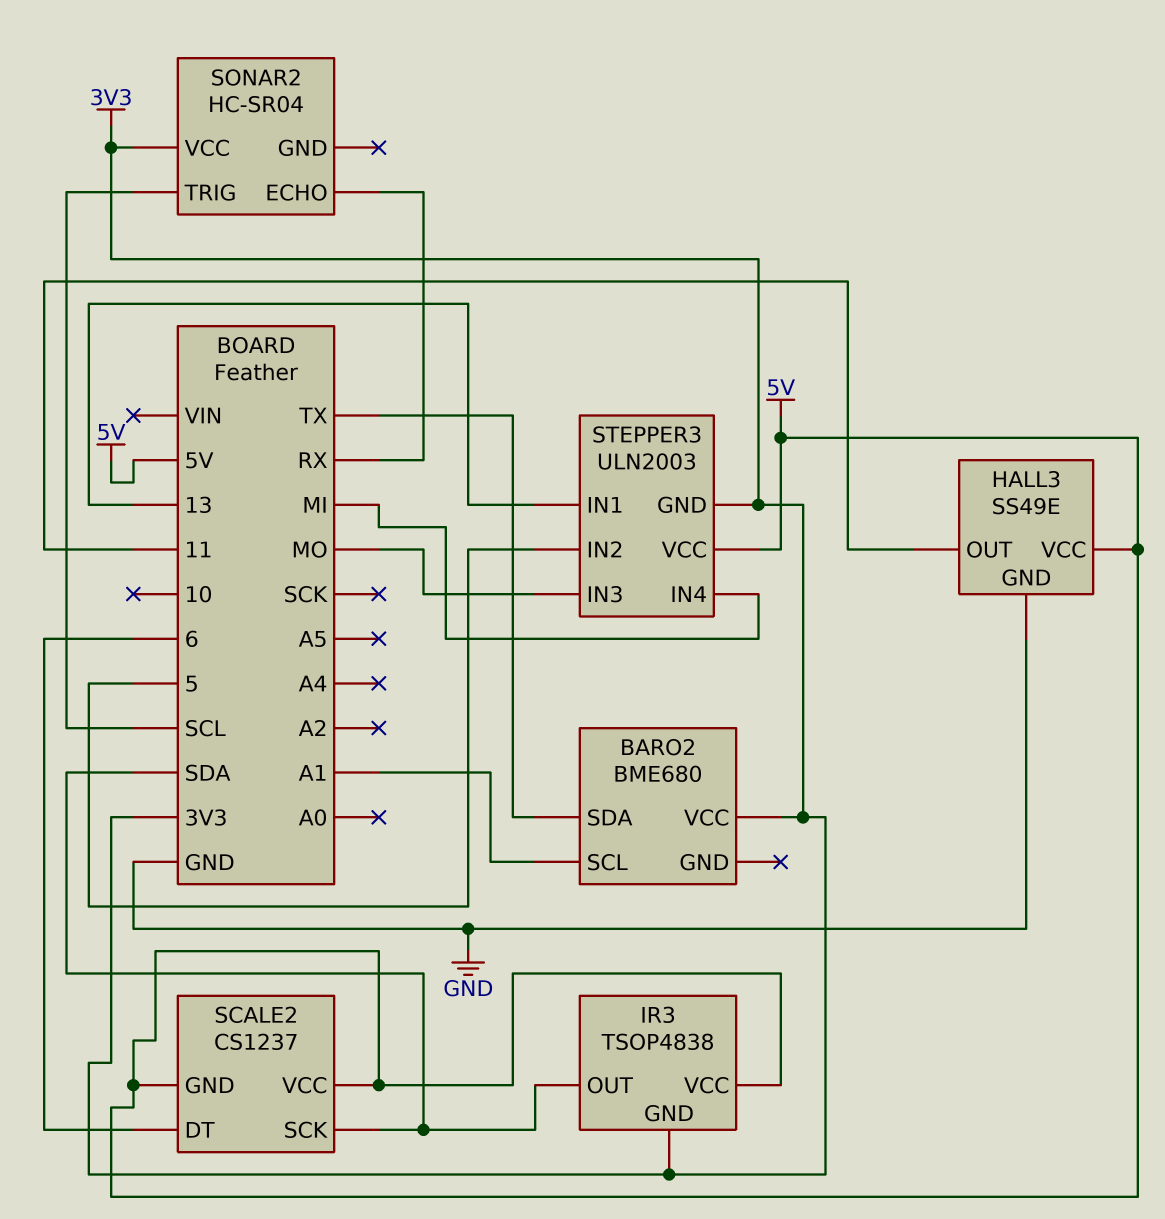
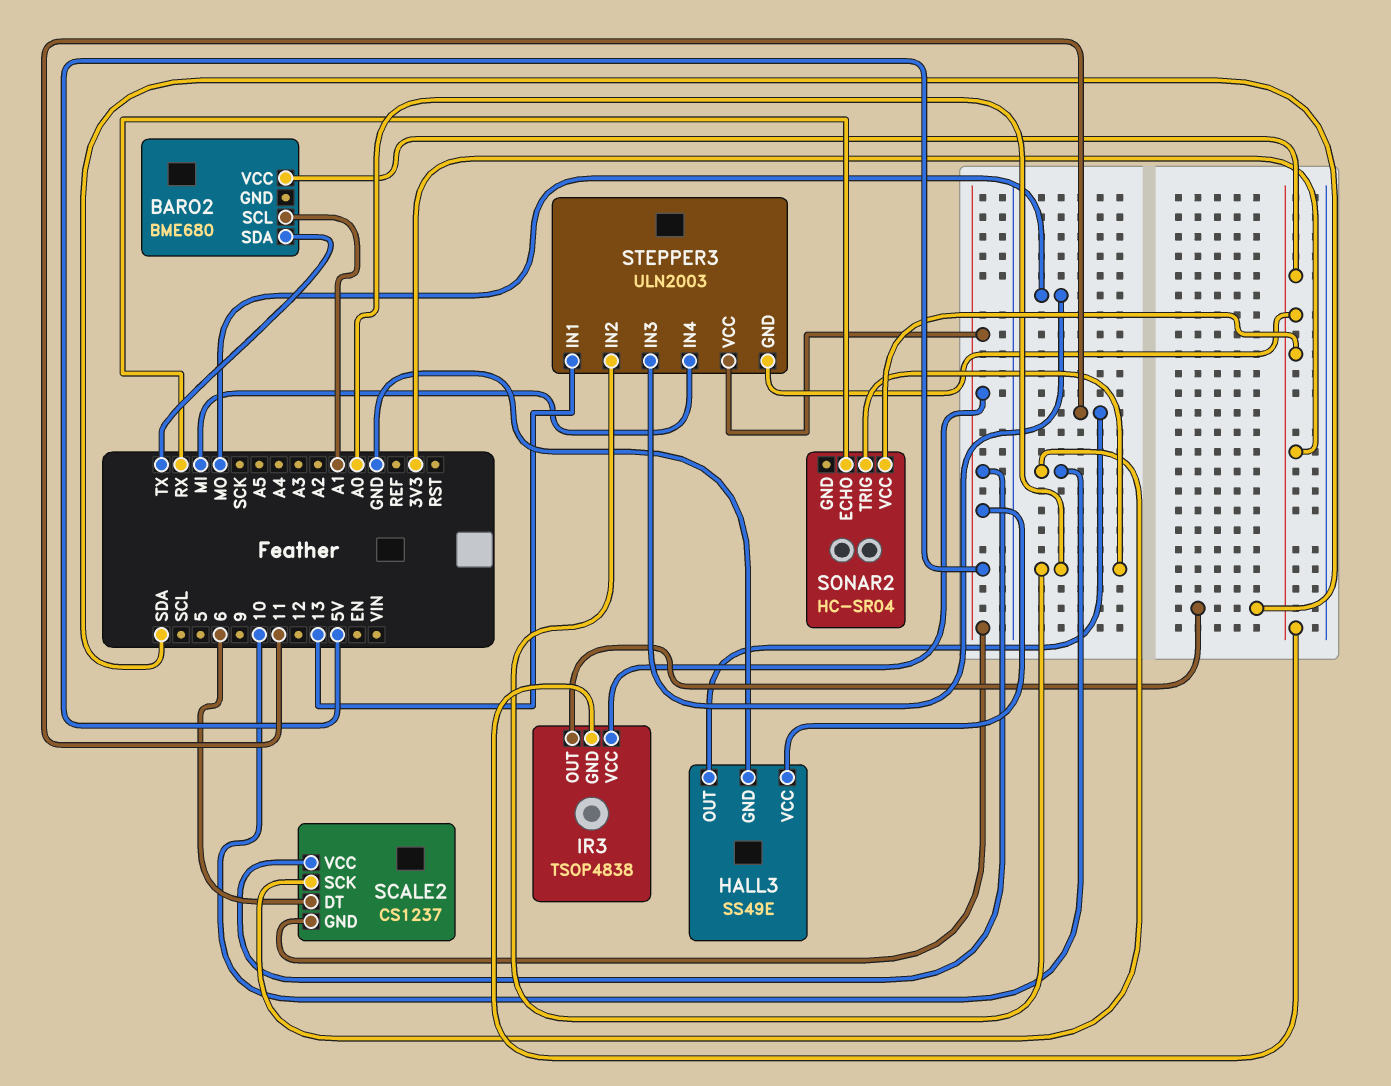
SCALE2 pin SCK: SDA -> 10
SONAR2 pin TRIG: SCL -> A0
STEPPER3 pin IN2: 5 -> A0

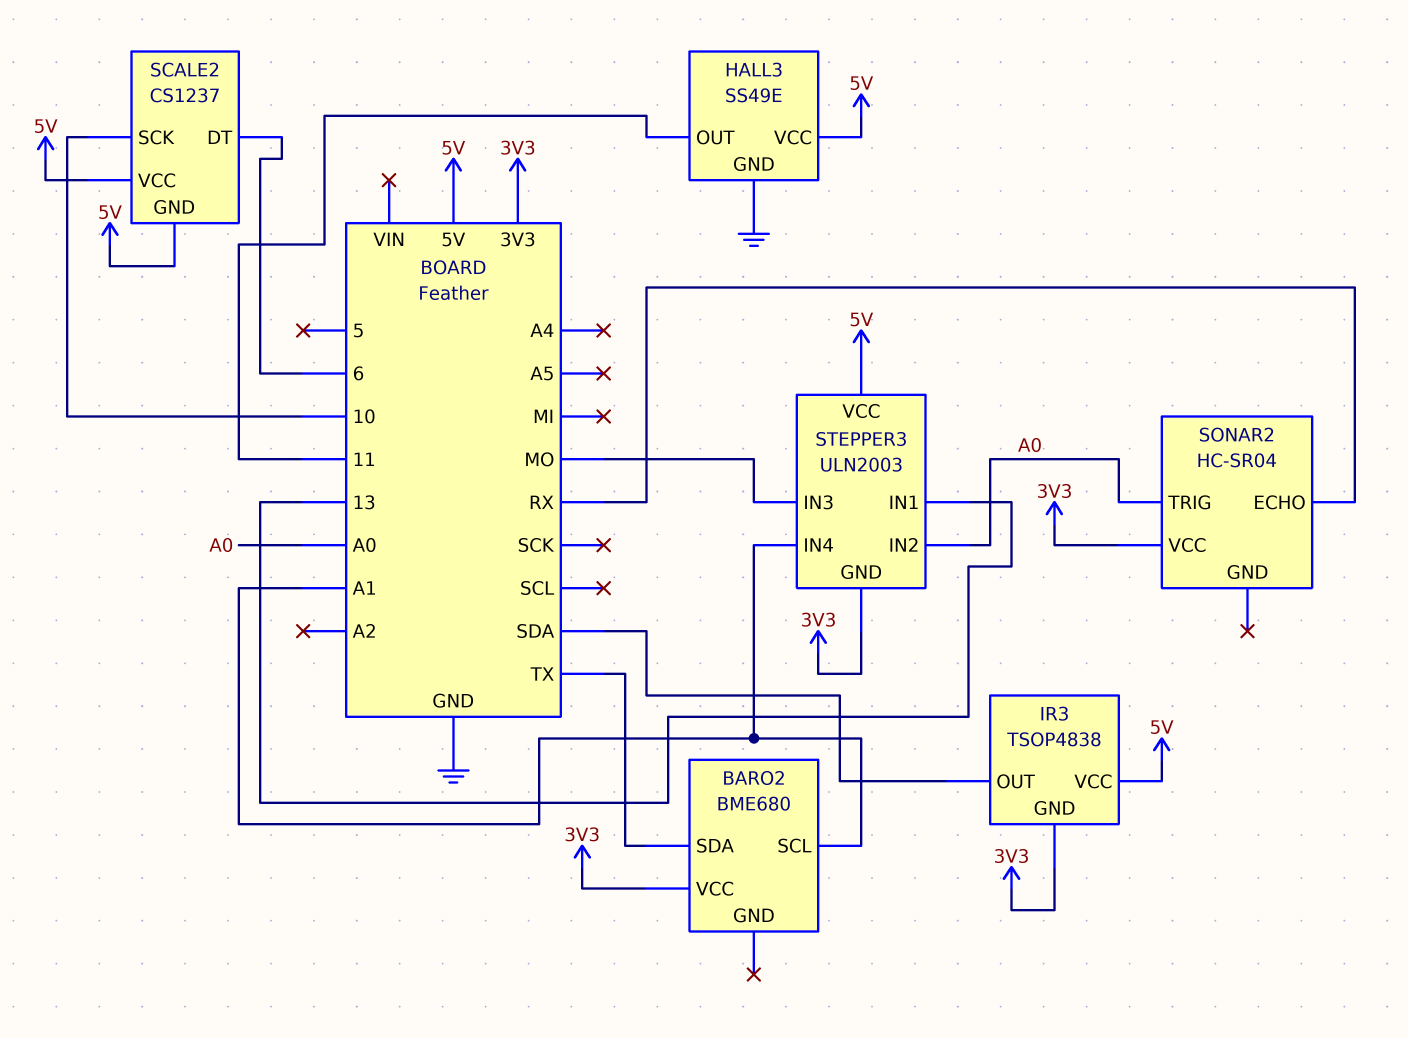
STEPPER3 pin IN4: MI -> A1

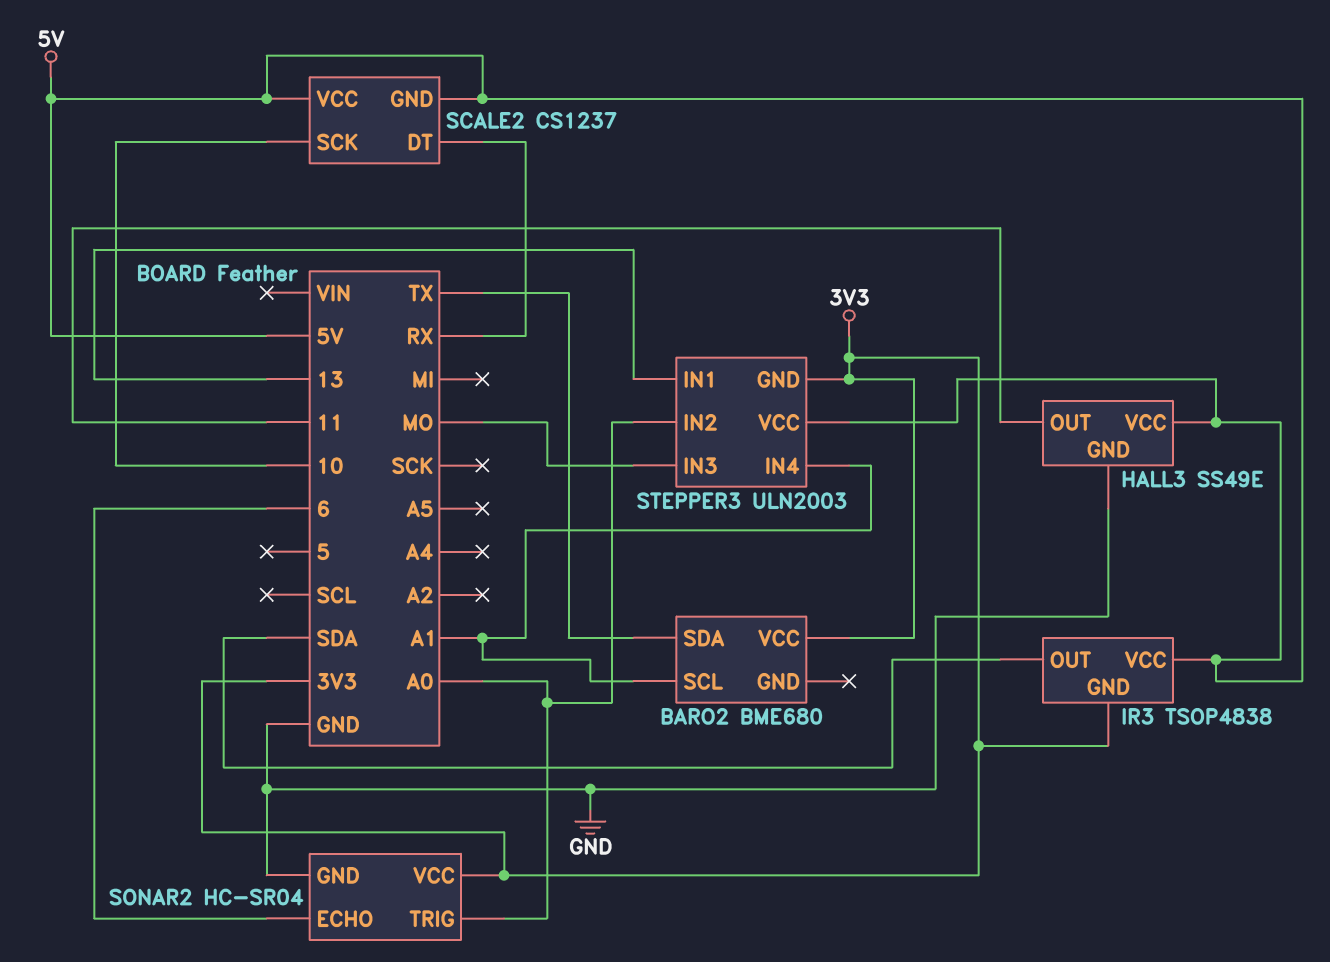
SCALE2 pin DT: 6 -> RX
SONAR2 pin ECHO: RX -> 6
SONAR2 pin GND: none -> GND

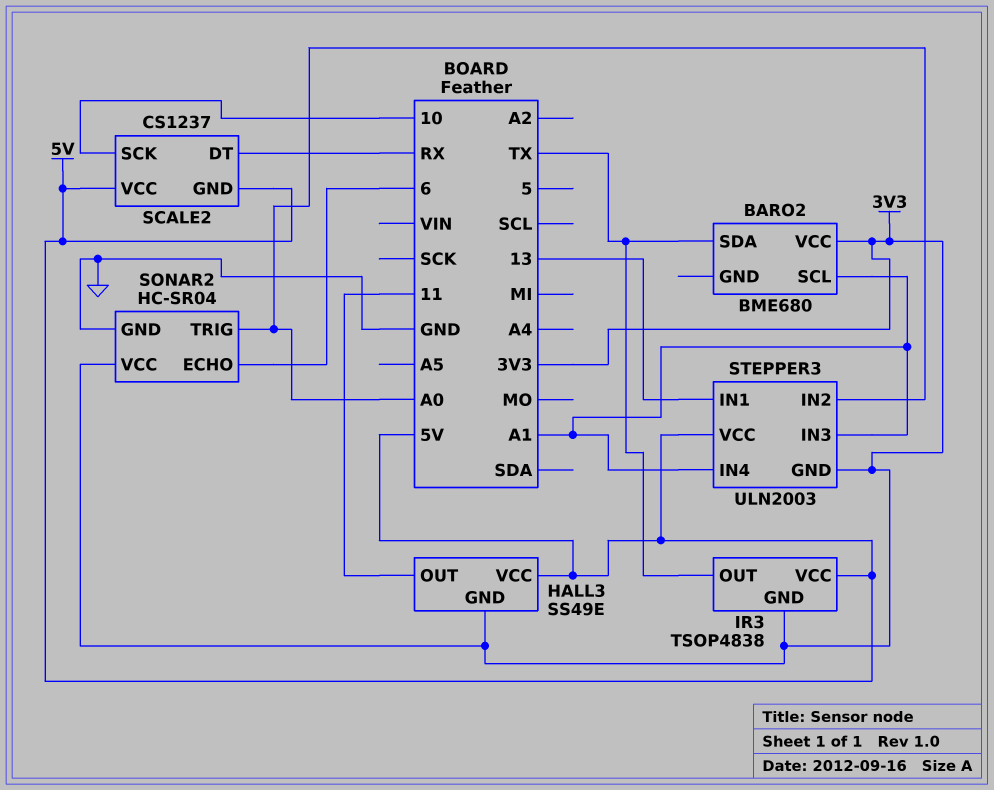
HALL3 pin GND: GND -> 3V3
IR3 pin OUT: SDA -> TX
STEPPER3 pin IN3: MO -> A1

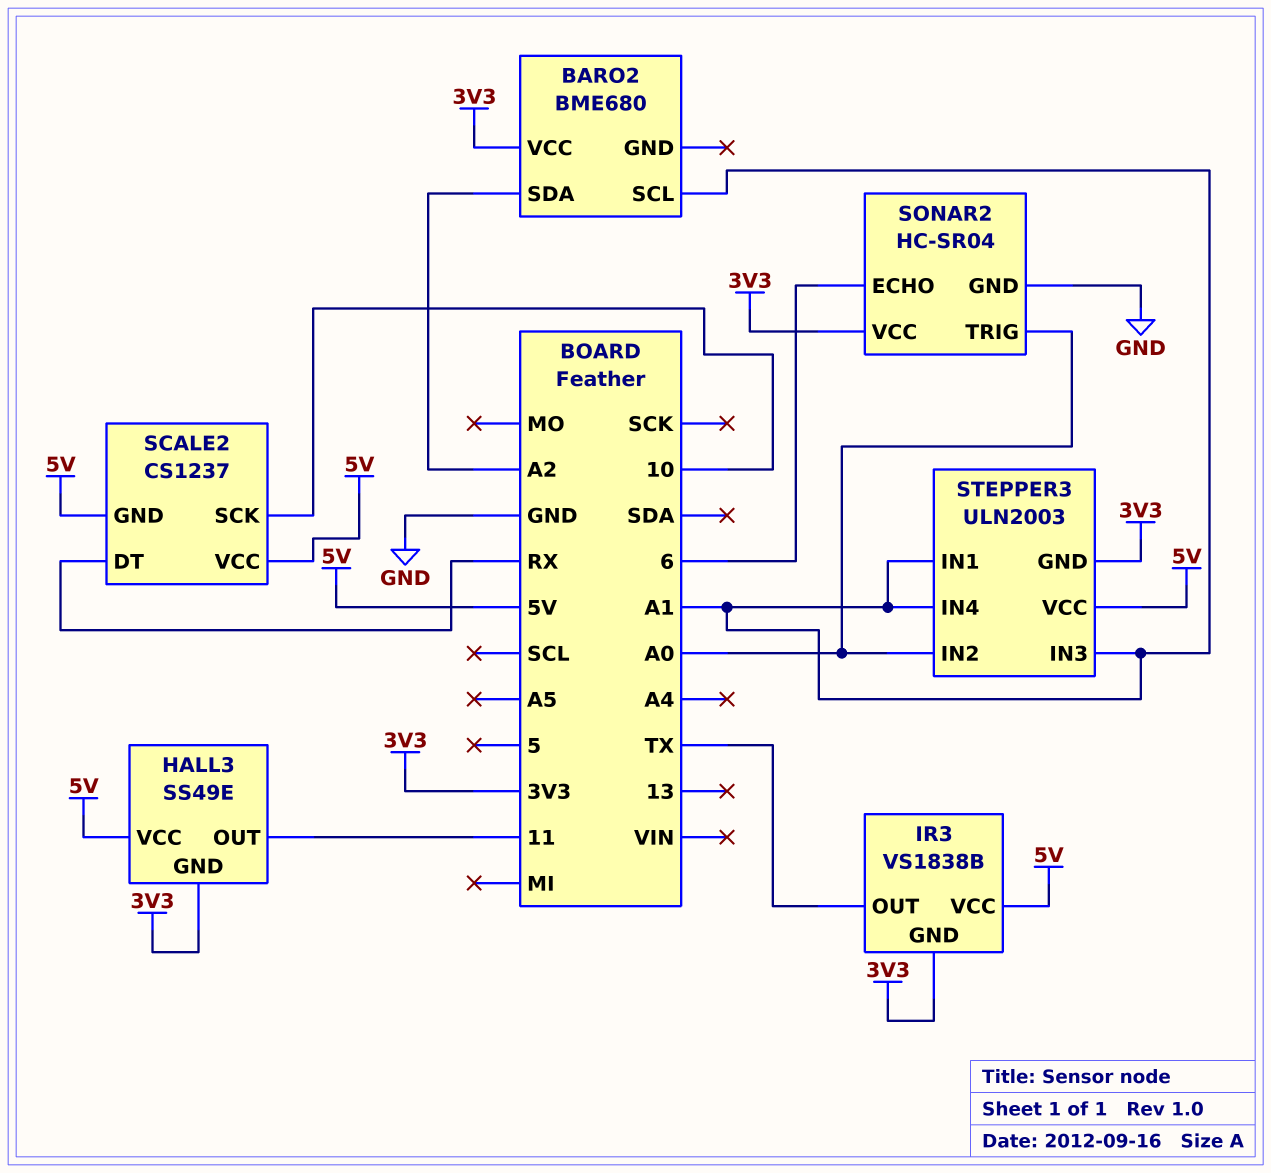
BARO2 pin SDA: TX -> A2
IR3: TSOP4838 -> VS1838B
STEPPER3 pin IN1: 13 -> A1

